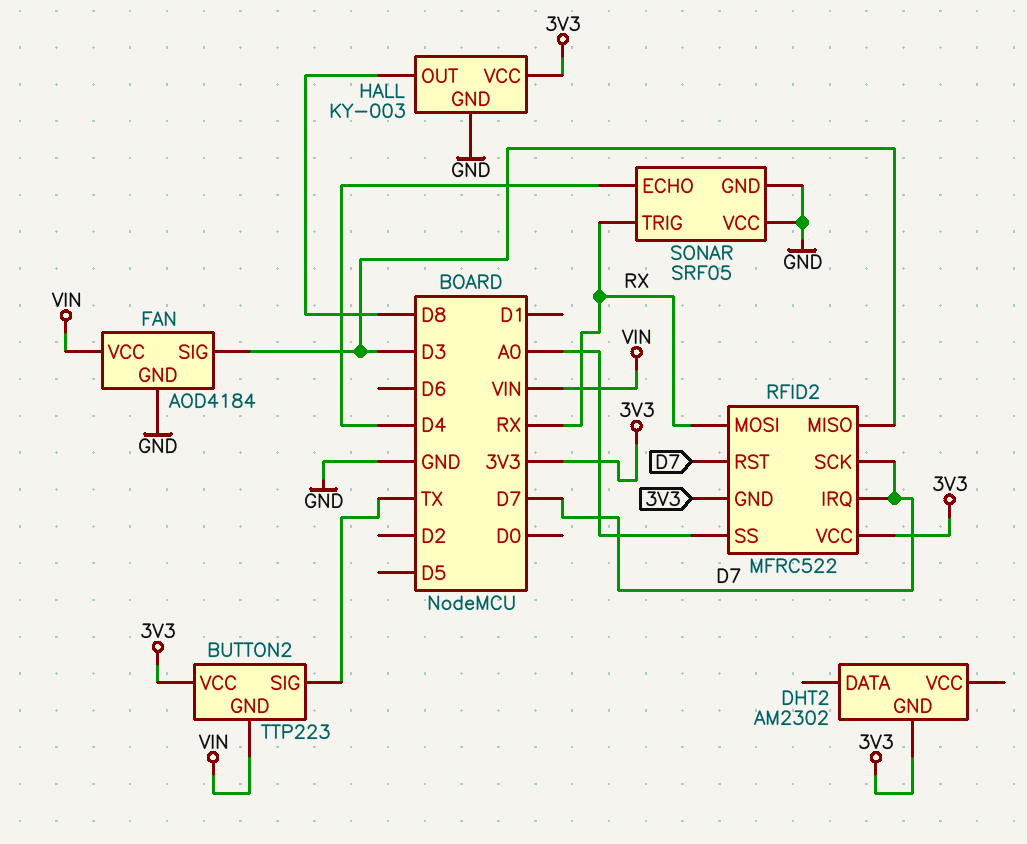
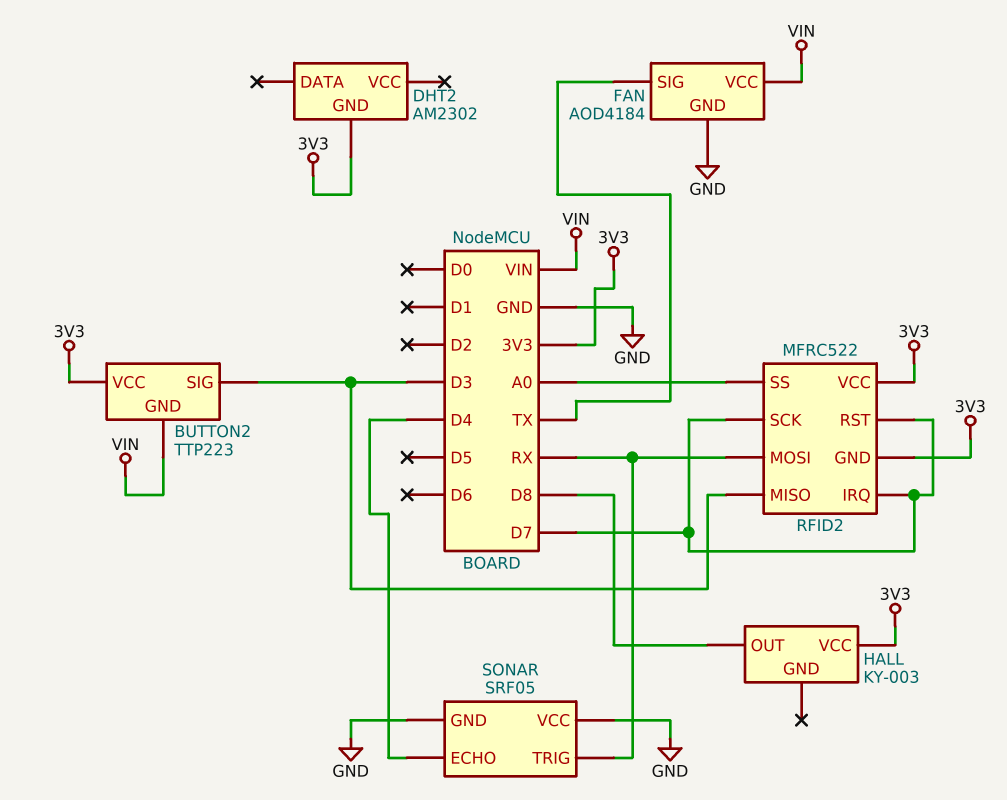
BUTTON2 pin SIG: TX -> D3
FAN pin SIG: D3 -> TX
HALL pin GND: GND -> none

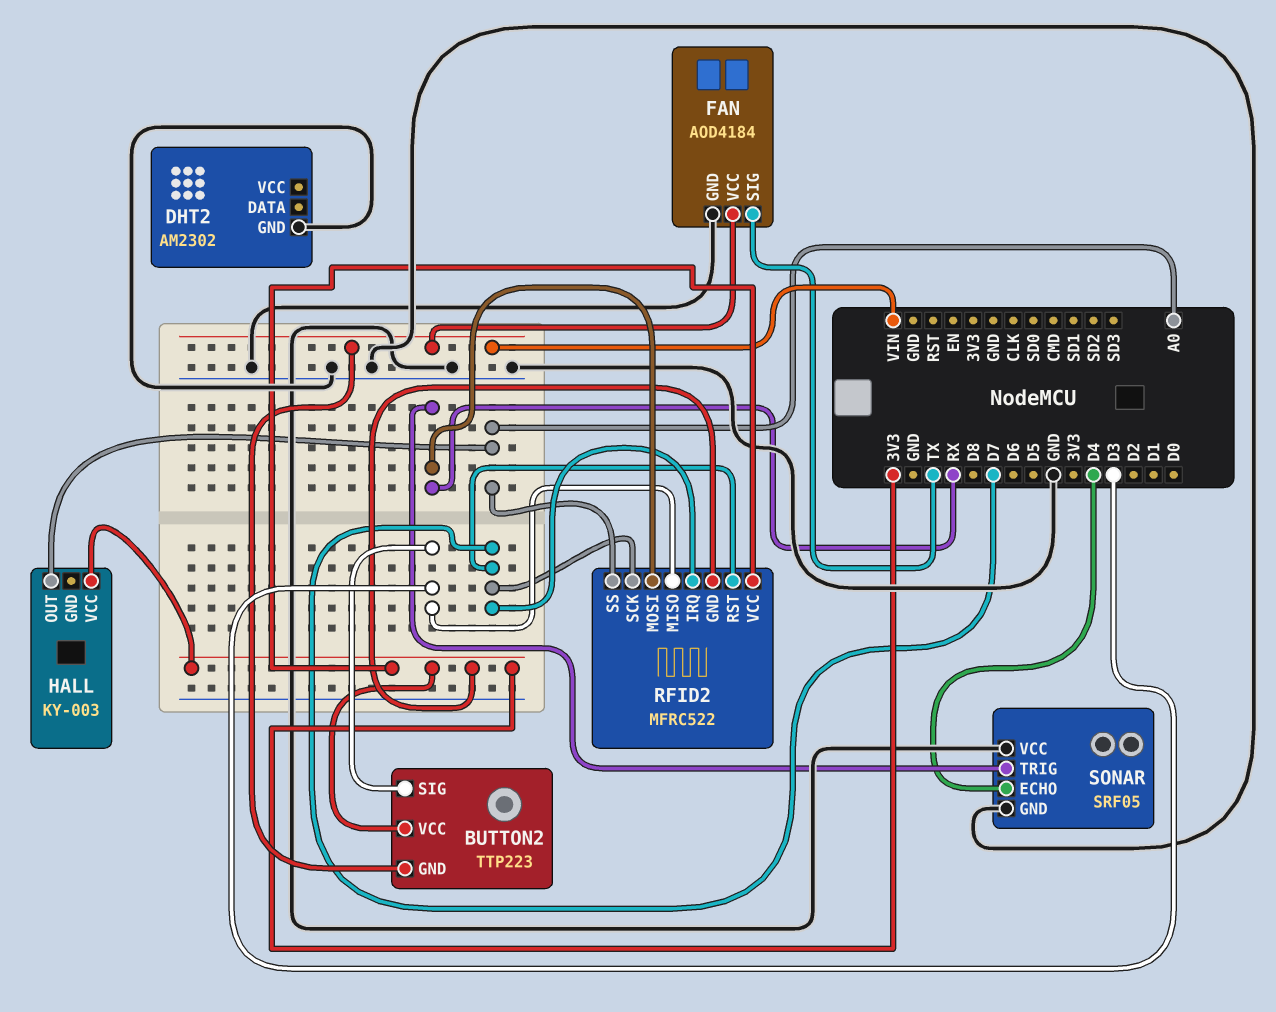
DHT2 pin GND: 3V3 -> GND
HALL pin OUT: D8 -> A0

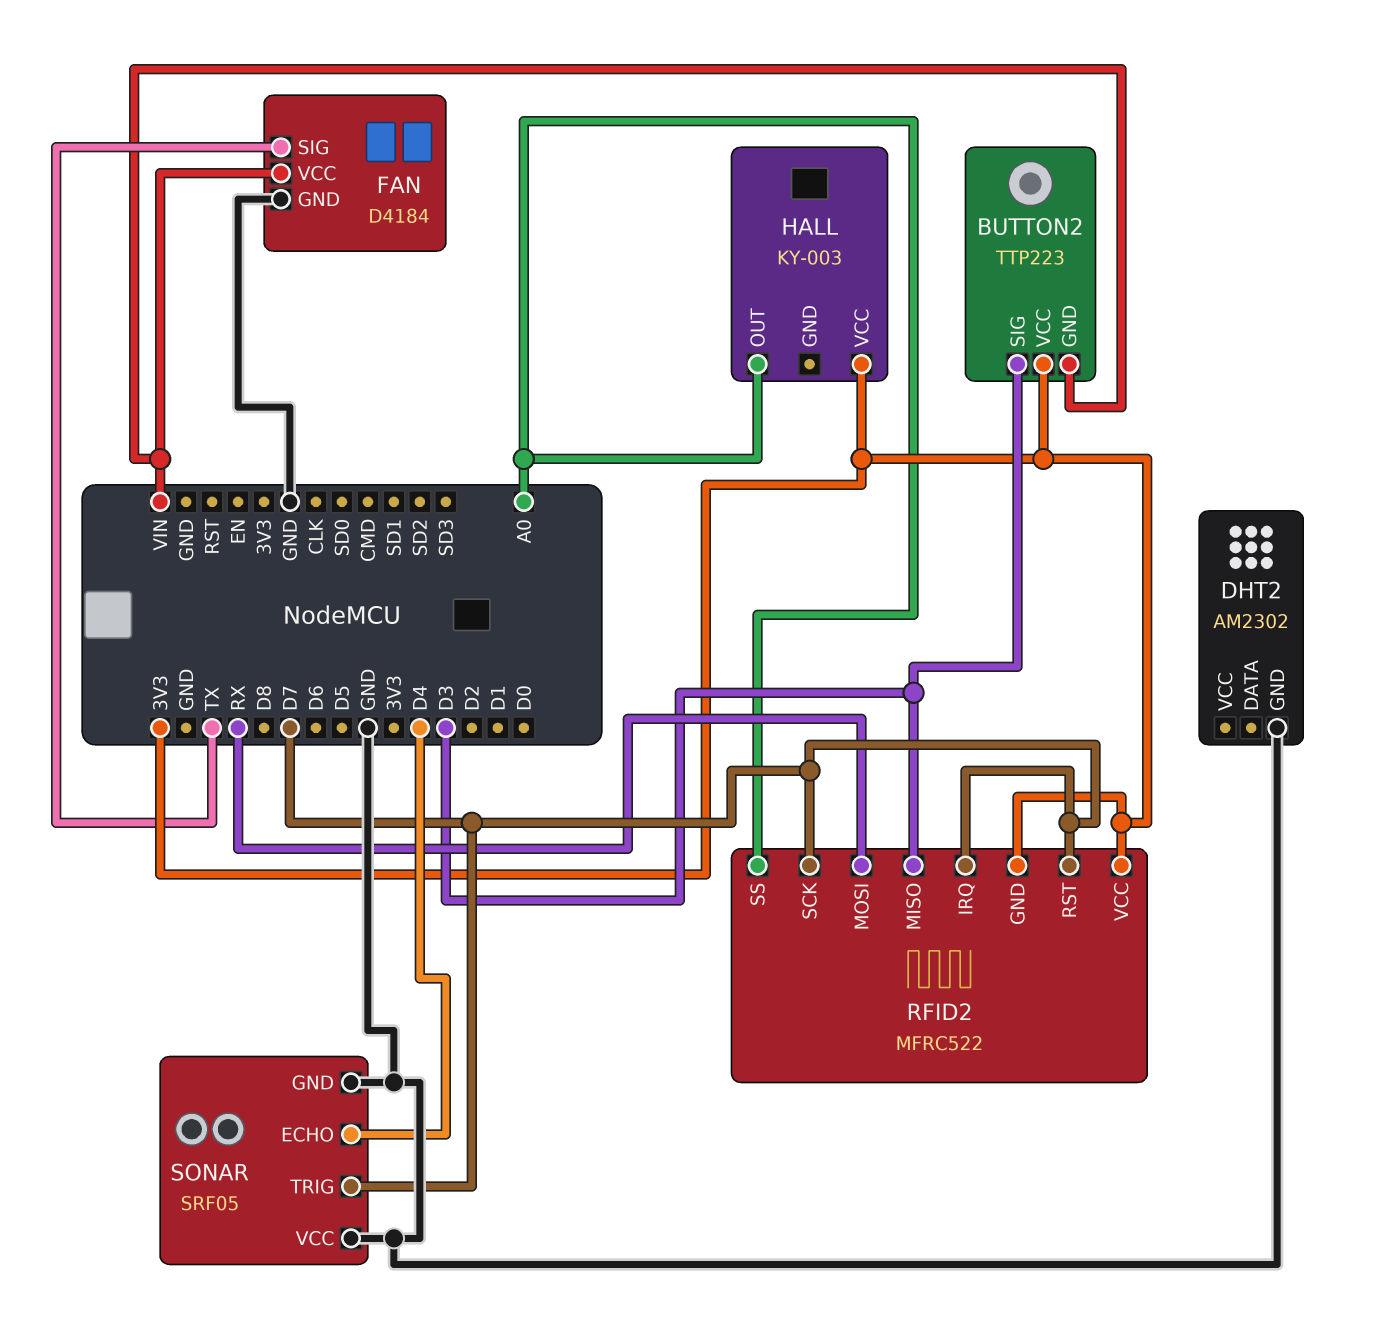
FAN: AOD4184 -> D4184
SONAR pin TRIG: RX -> D7

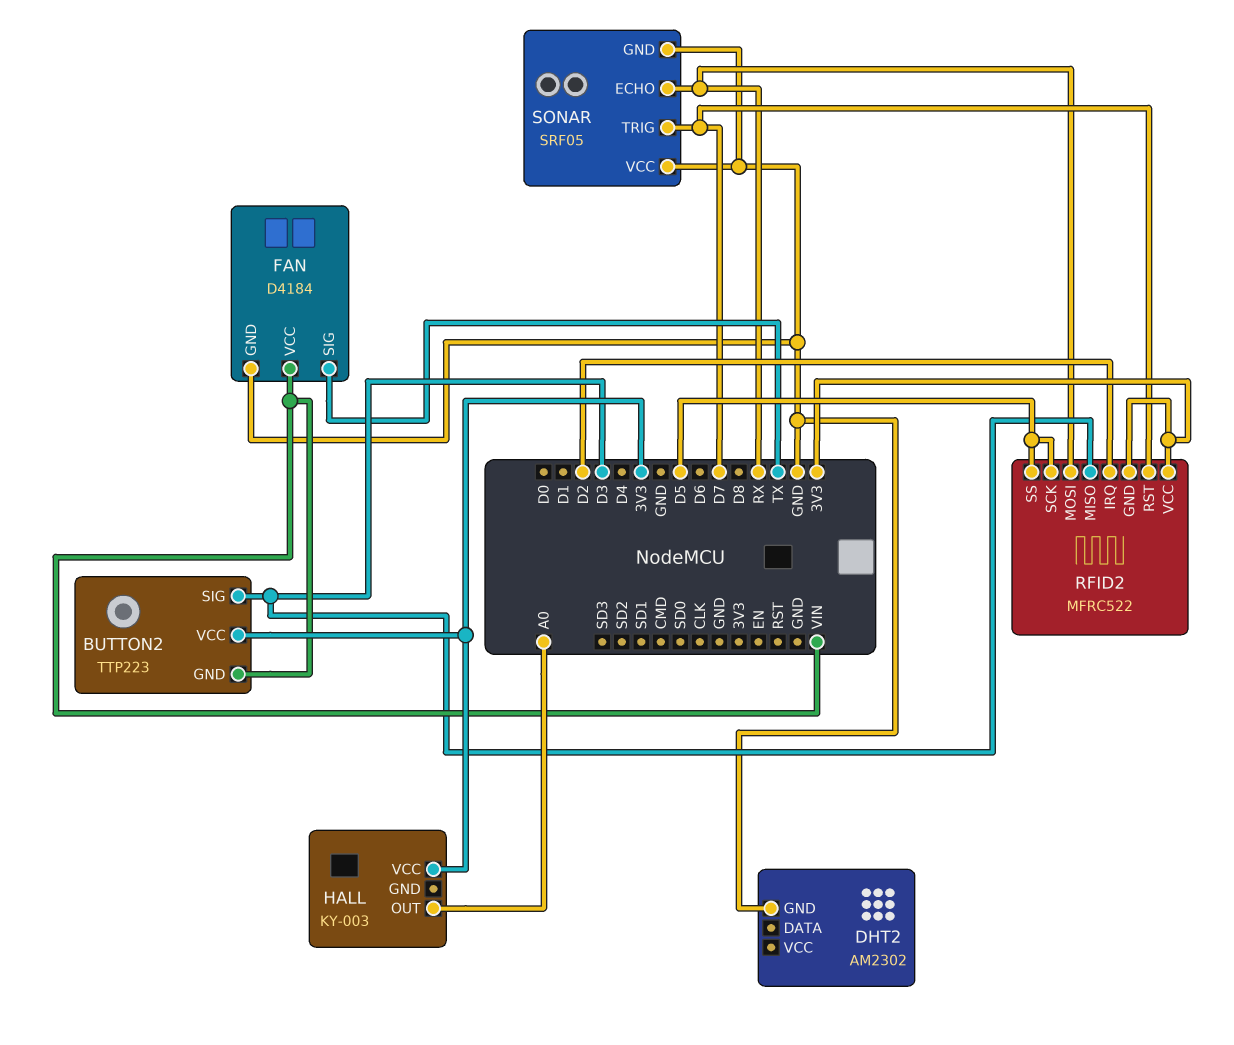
RFID2 pin IRQ: D7 -> D2
RFID2 pin SCK: D7 -> D5
RFID2 pin SS: A0 -> D5
SONAR pin ECHO: D4 -> RX

